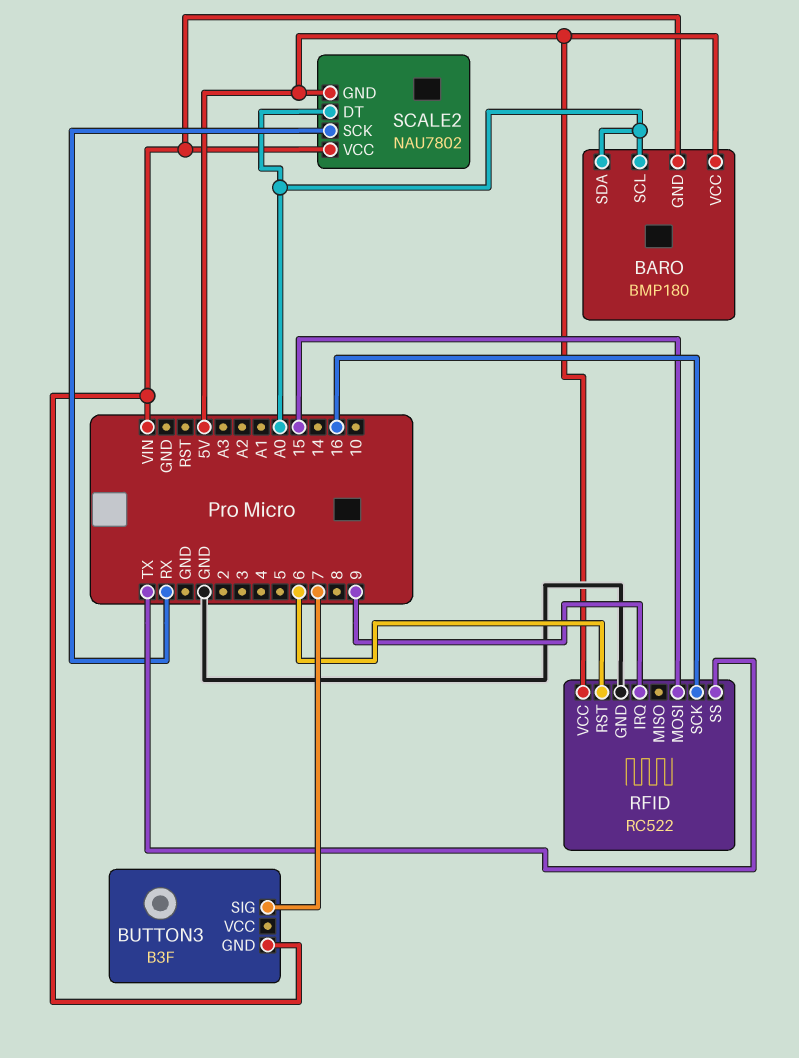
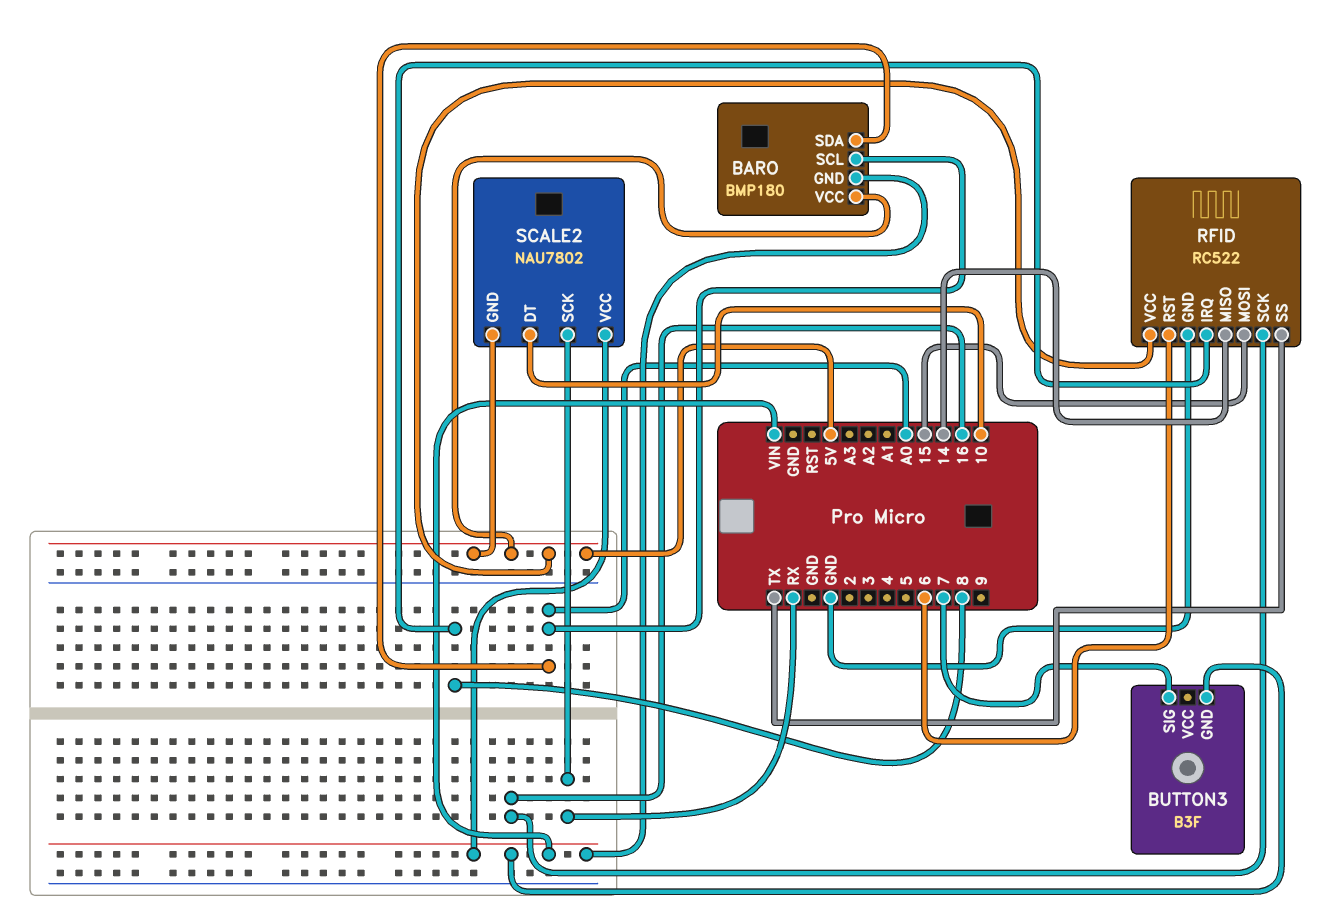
RFID pin IRQ: 9 -> 8
RFID pin MISO: none -> 14
SCALE2 pin DT: A0 -> 10

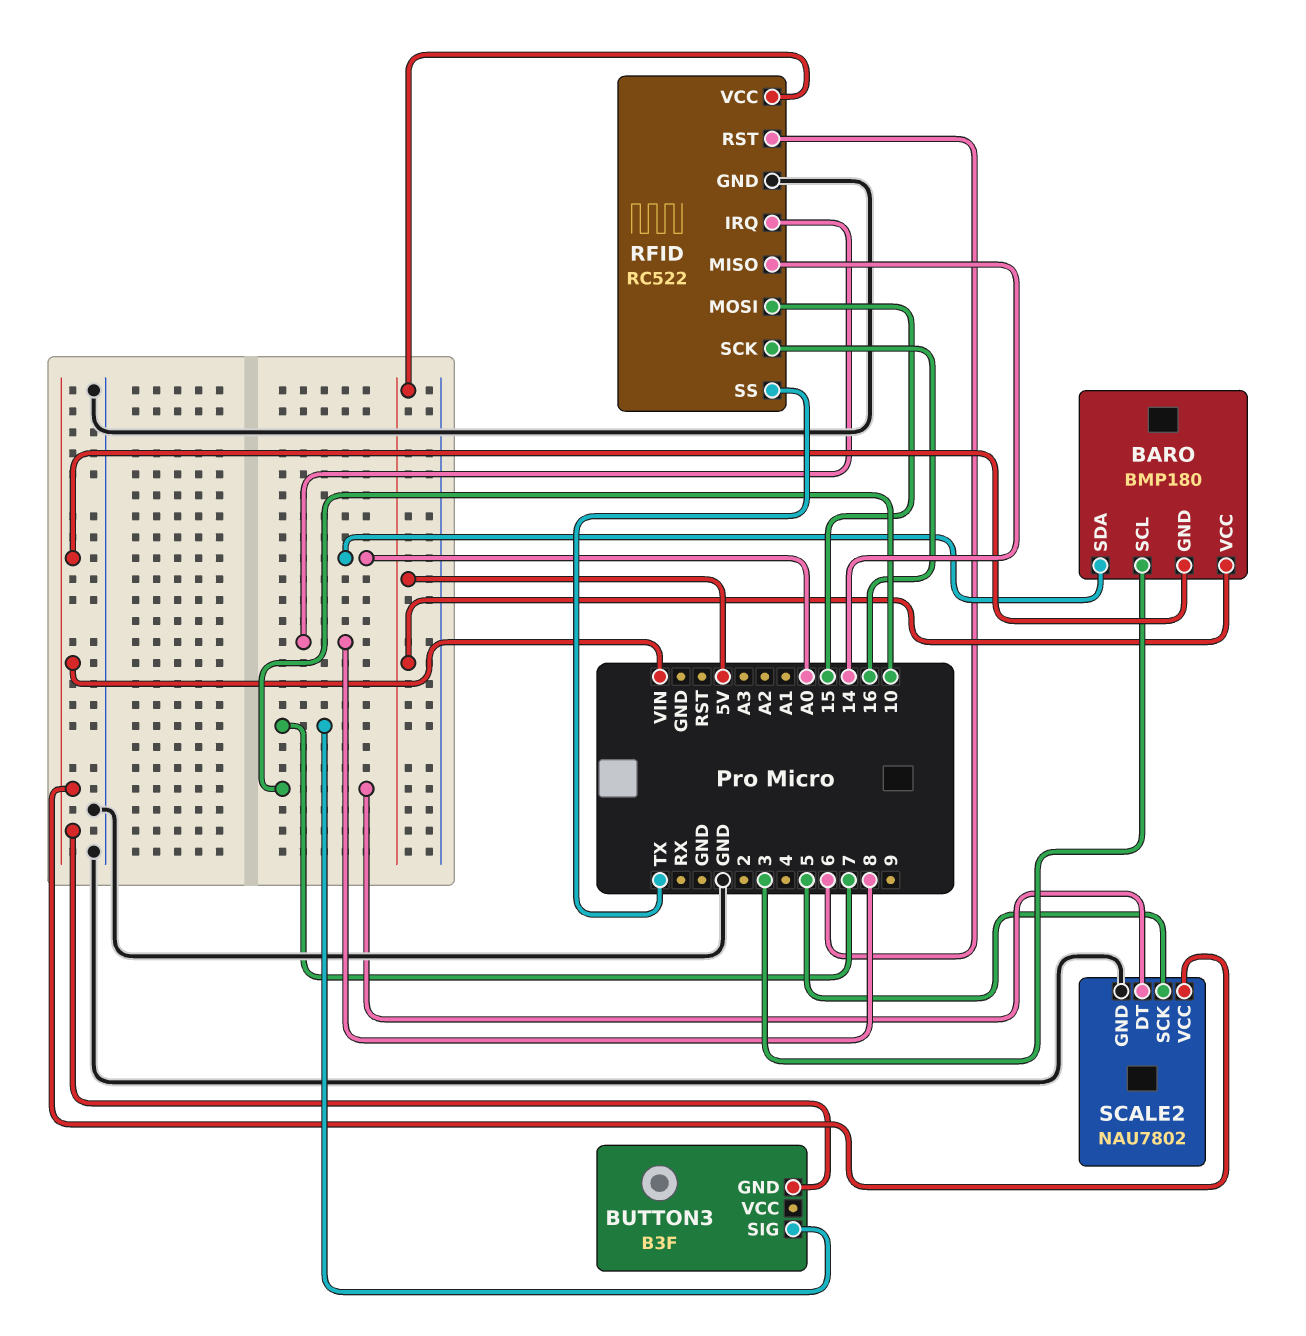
BARO pin SCL: A0 -> 3
SCALE2 pin GND: 5V -> GND
SCALE2 pin SCK: RX -> 5

